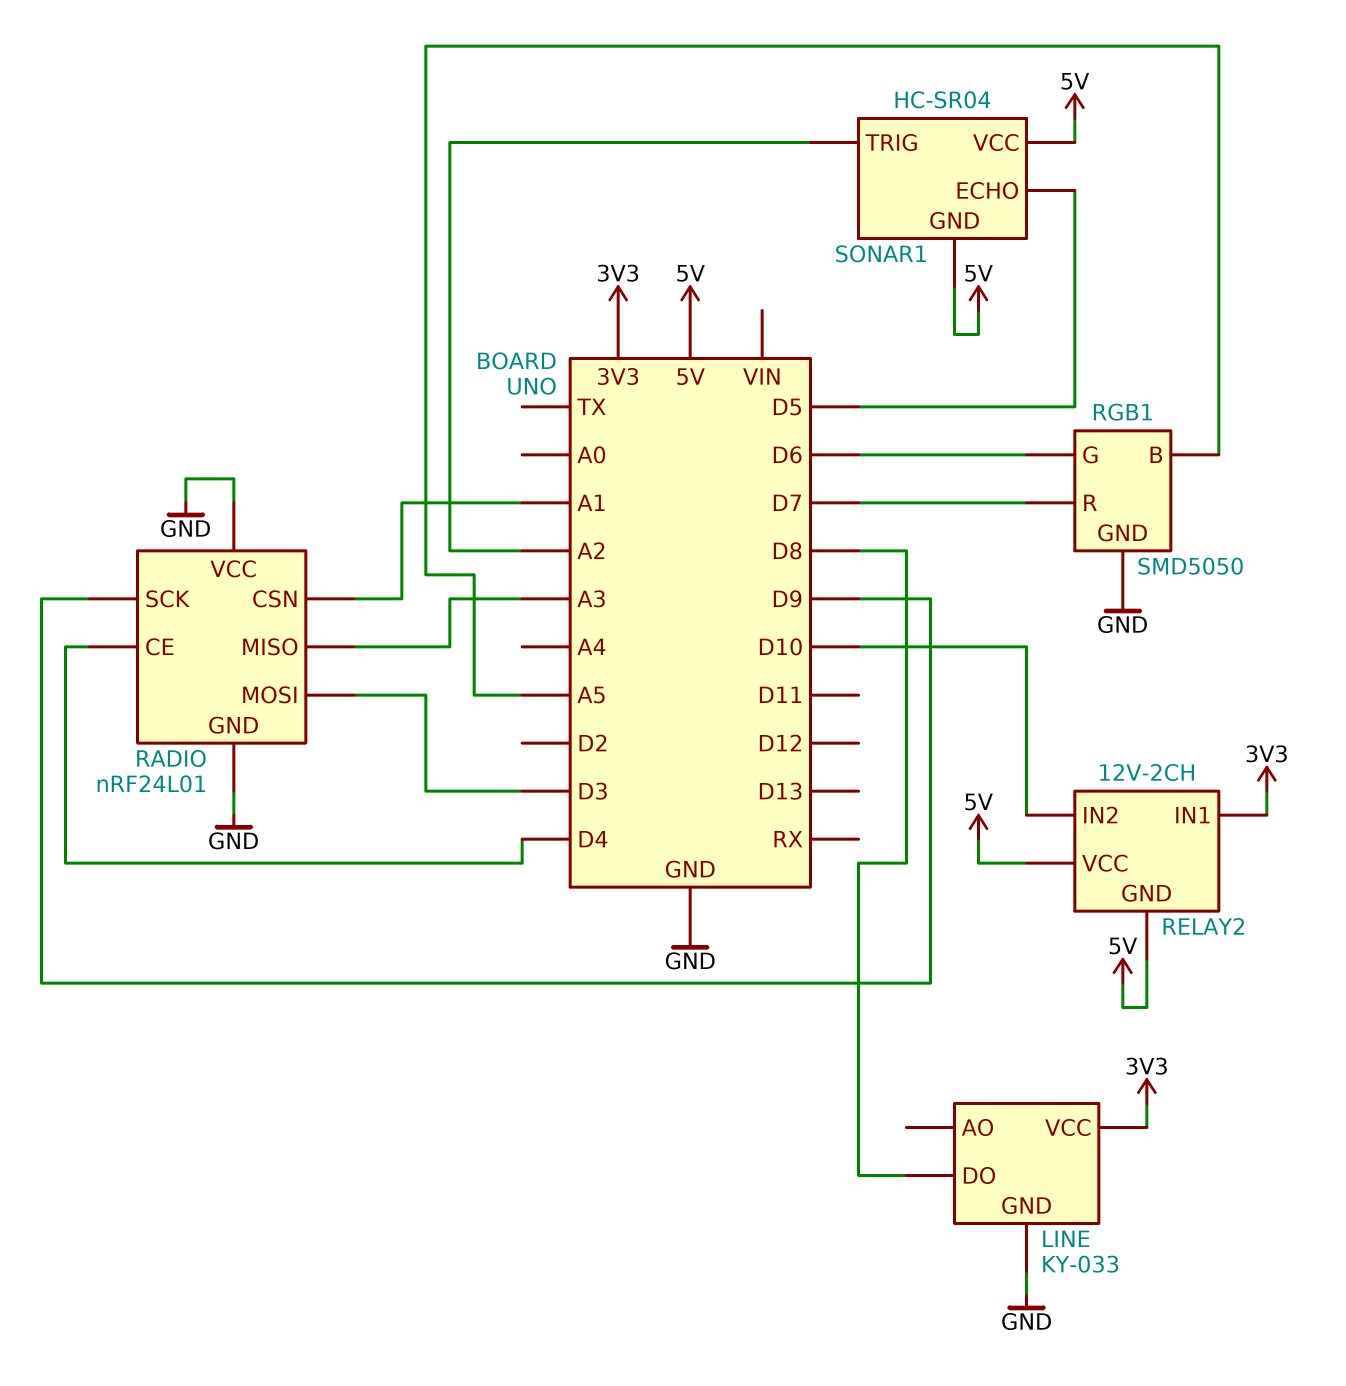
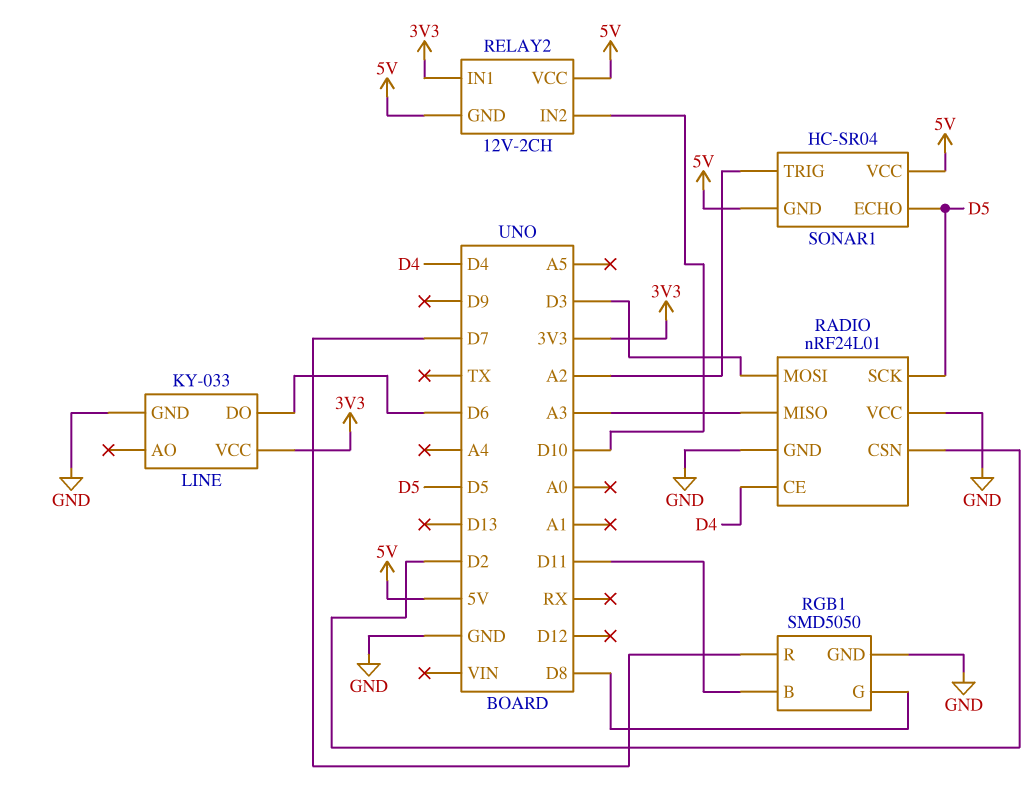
LINE pin DO: D8 -> D6
RADIO pin CSN: A1 -> D2
RADIO pin SCK: D9 -> D5
RGB1 pin B: A5 -> D11
RGB1 pin G: D6 -> D8

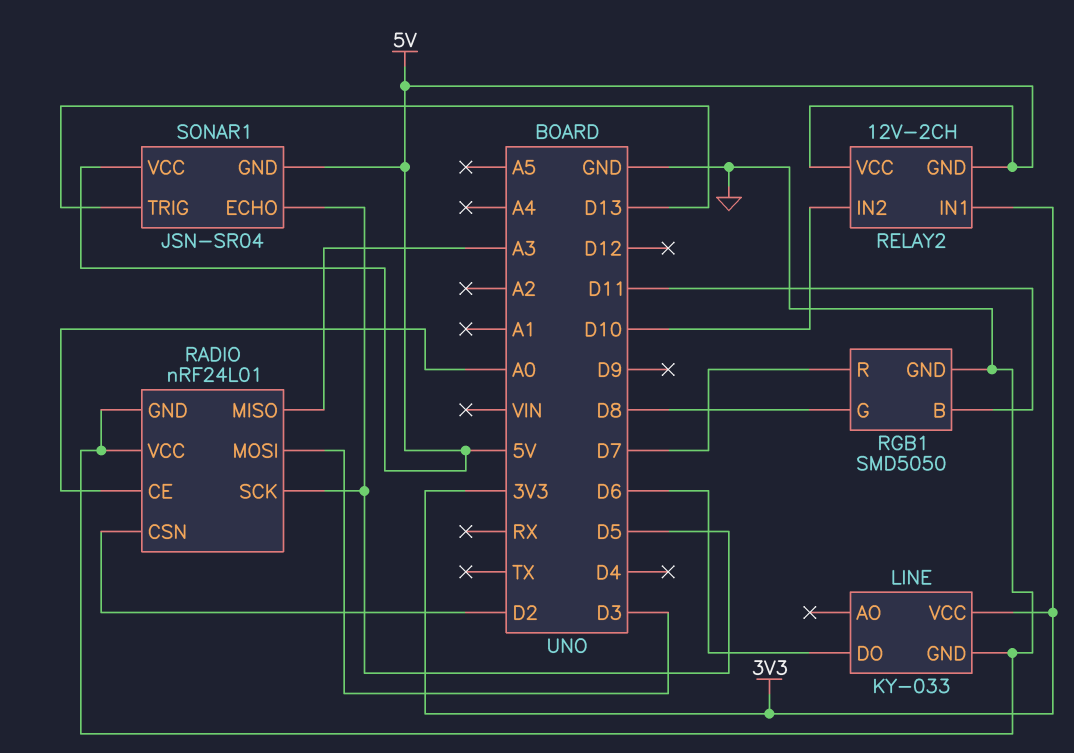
RADIO pin CE: D4 -> A0
SONAR1: HC-SR04 -> JSN-SR04
SONAR1 pin TRIG: A2 -> D13

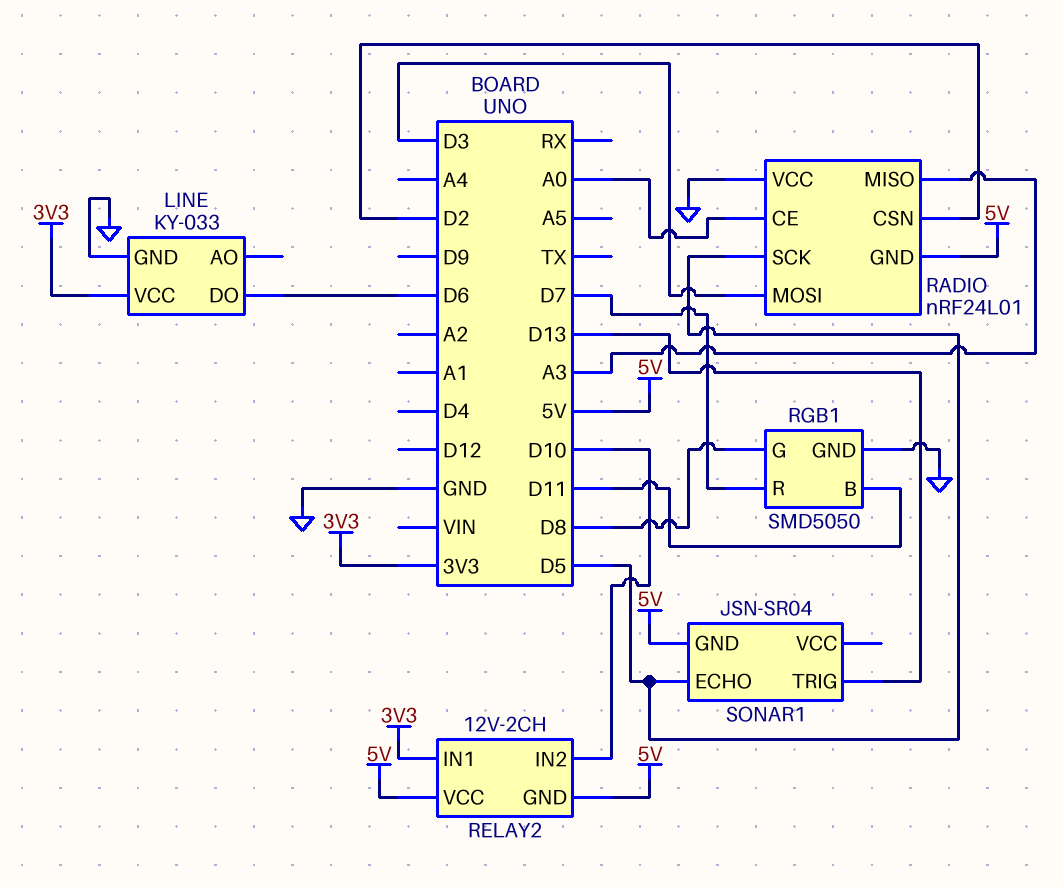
RADIO pin GND: GND -> 5V
SONAR1 pin VCC: 5V -> none

